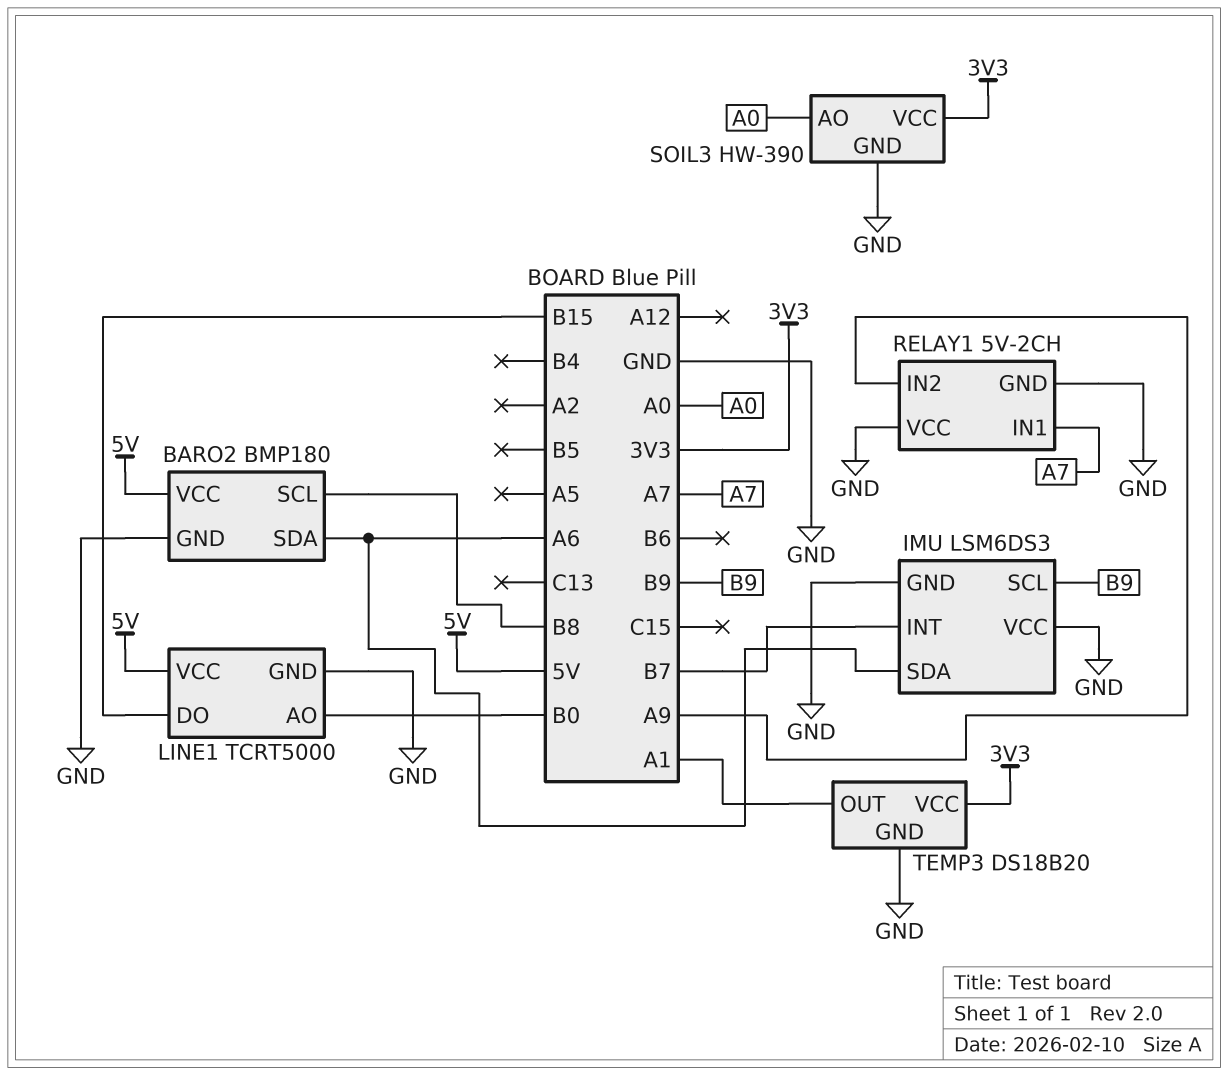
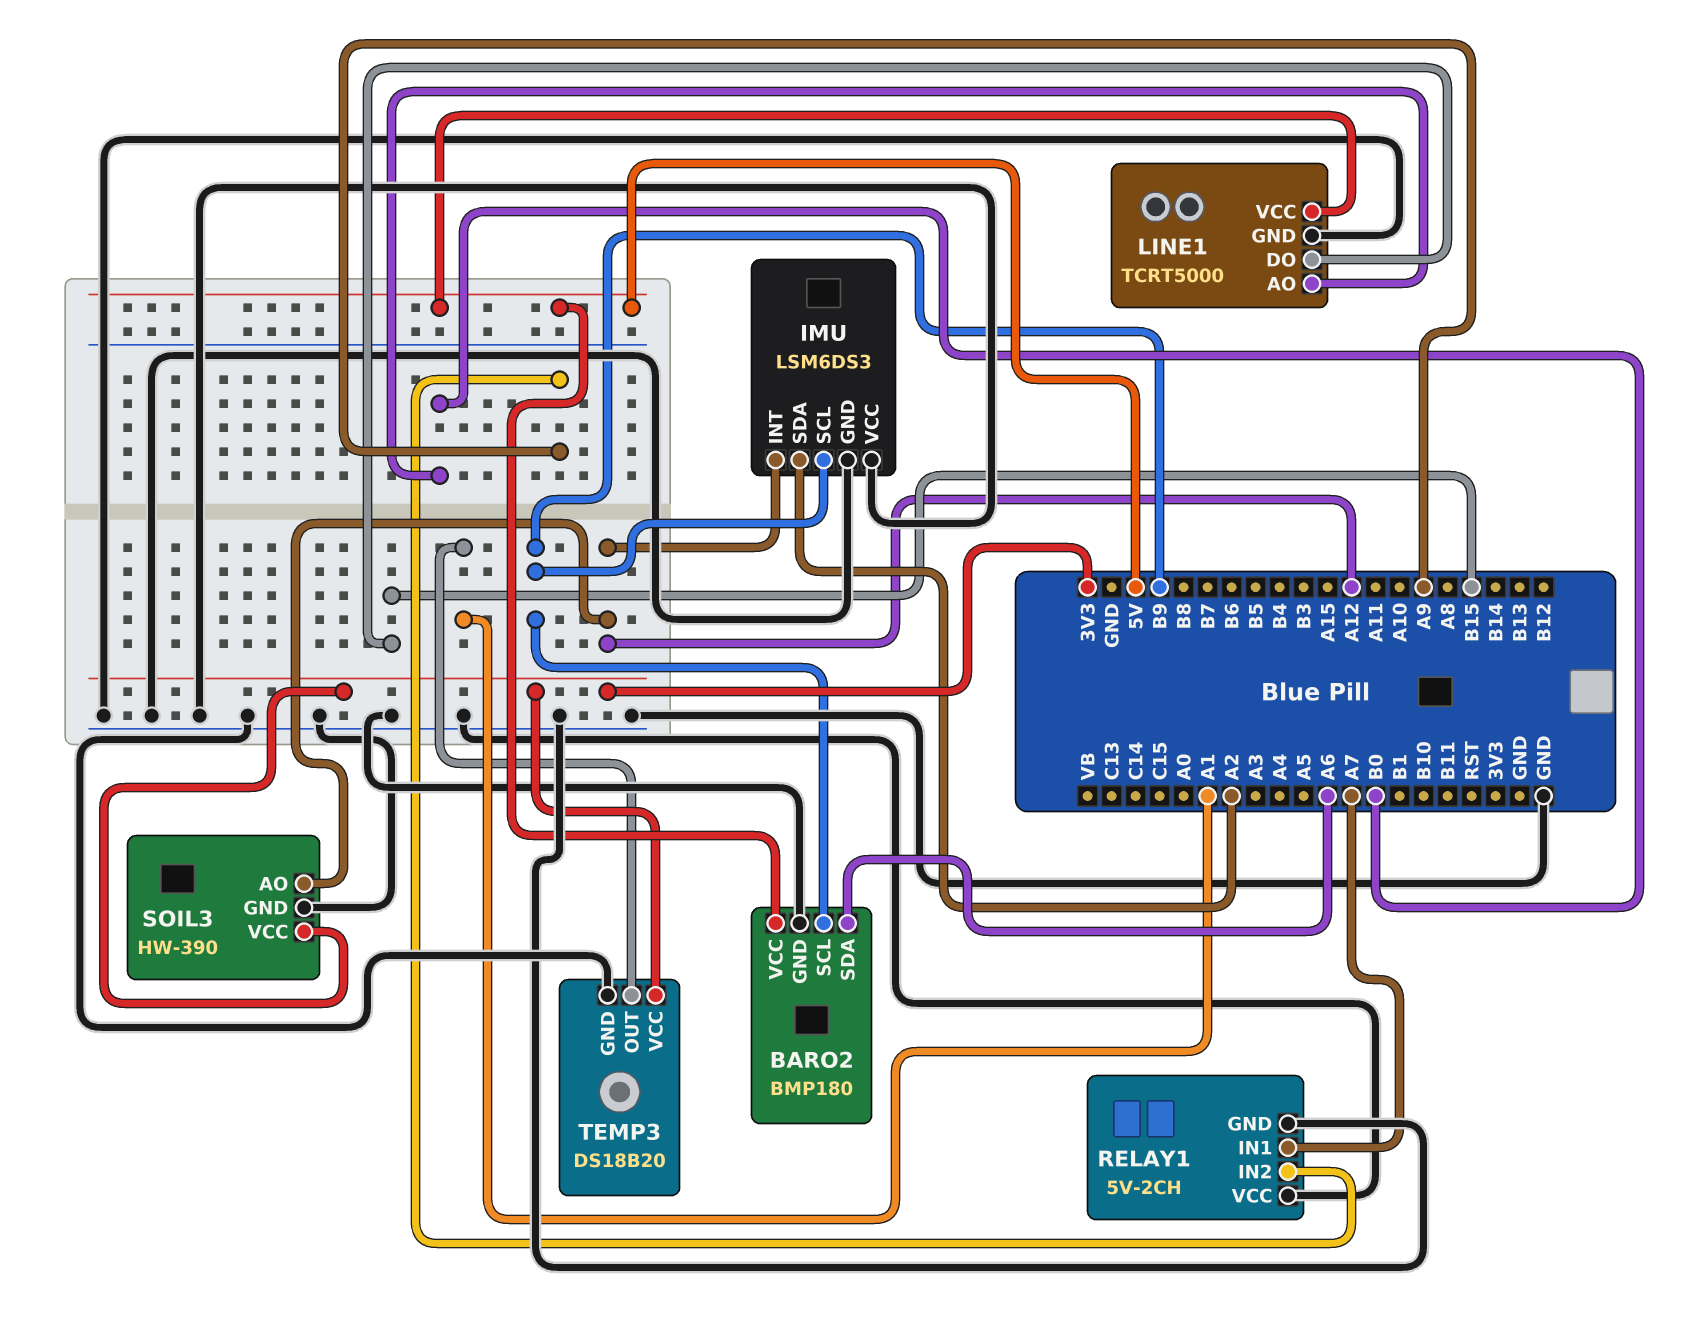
BARO2 pin SCL: B8 -> B9
IMU pin INT: B7 -> A12
IMU pin SDA: A6 -> A2
SOIL3 pin AO: A0 -> A12

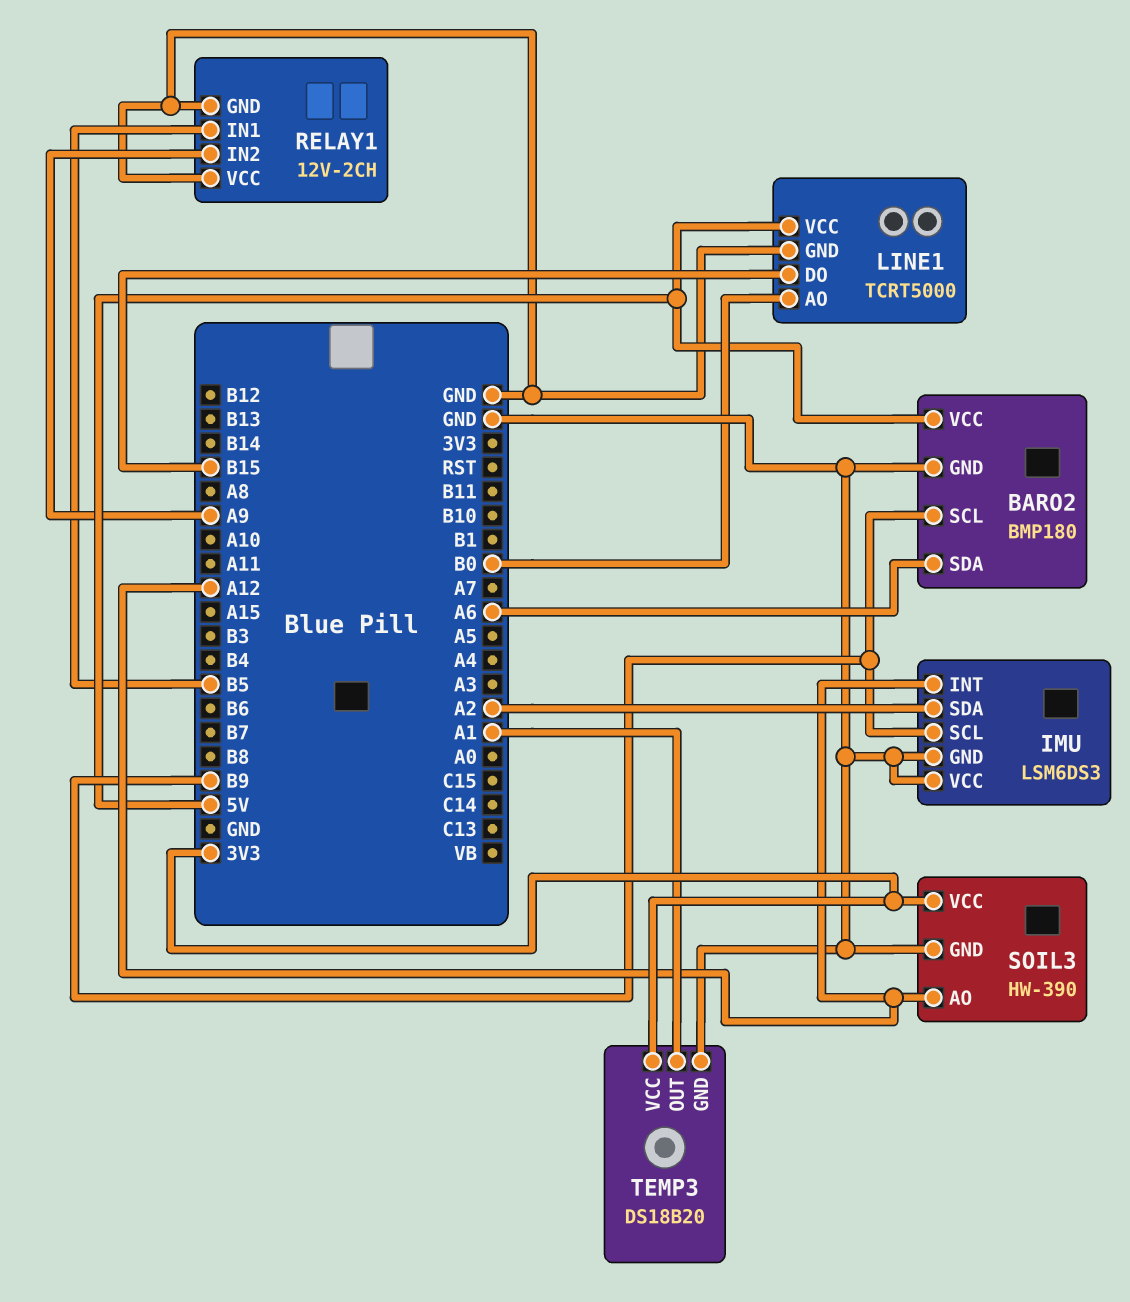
RELAY1: 5V-2CH -> 12V-2CH
RELAY1 pin IN1: A7 -> B5

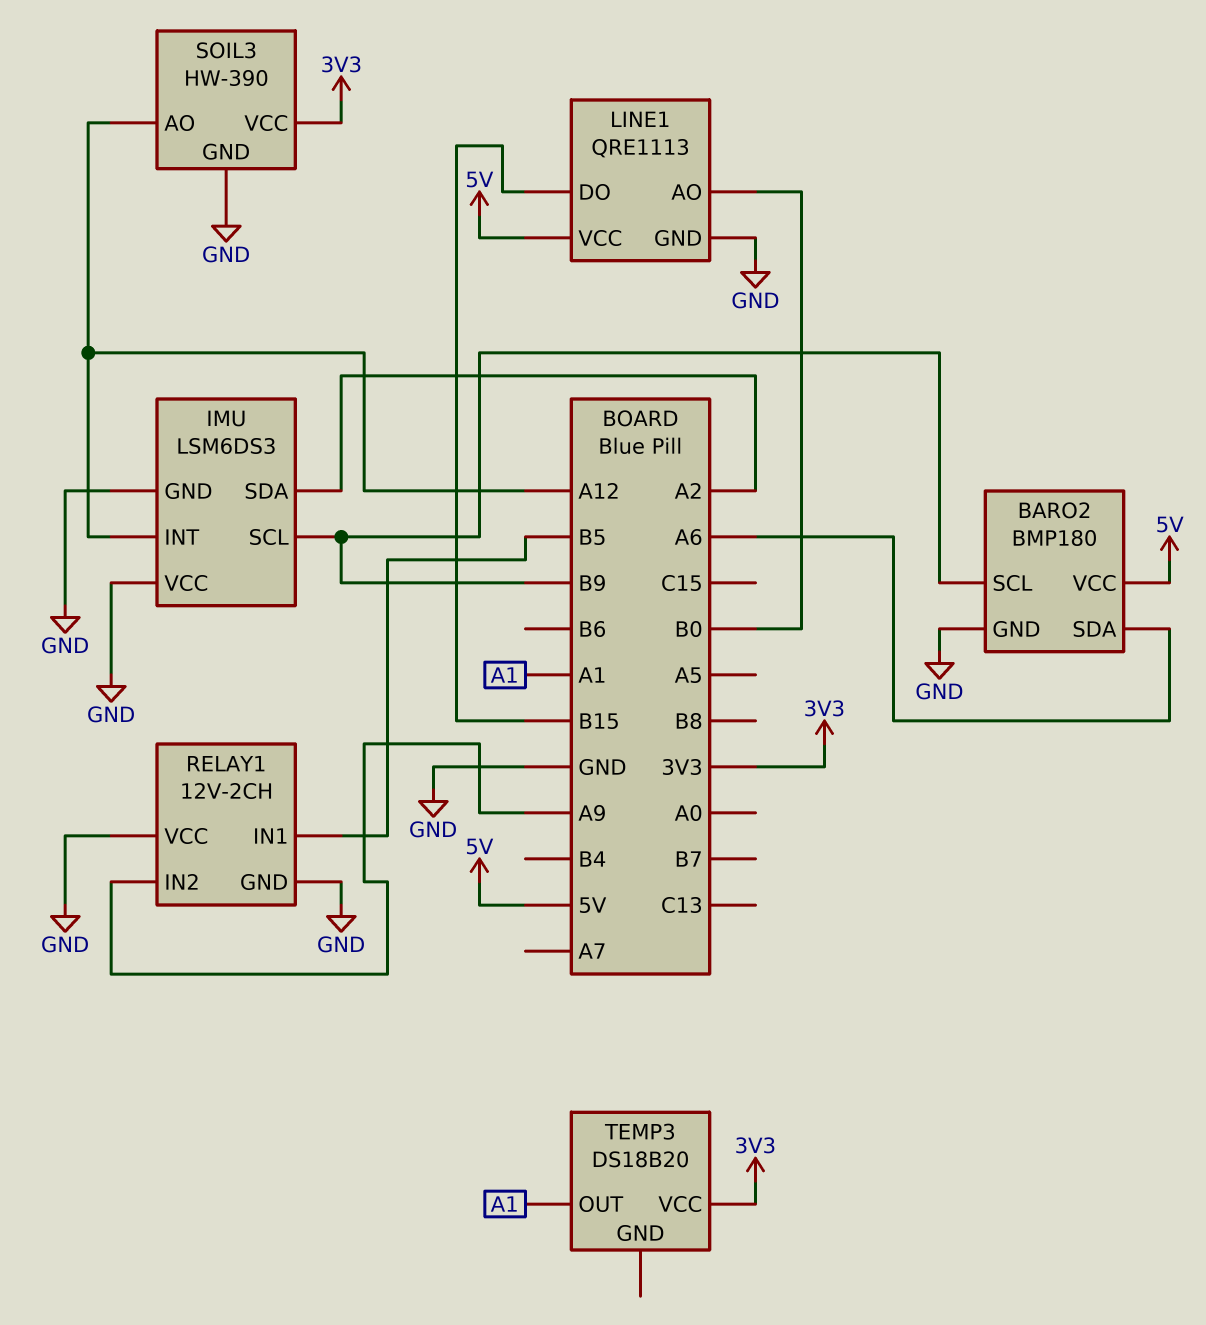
LINE1: TCRT5000 -> QRE1113
TEMP3 pin GND: GND -> none

